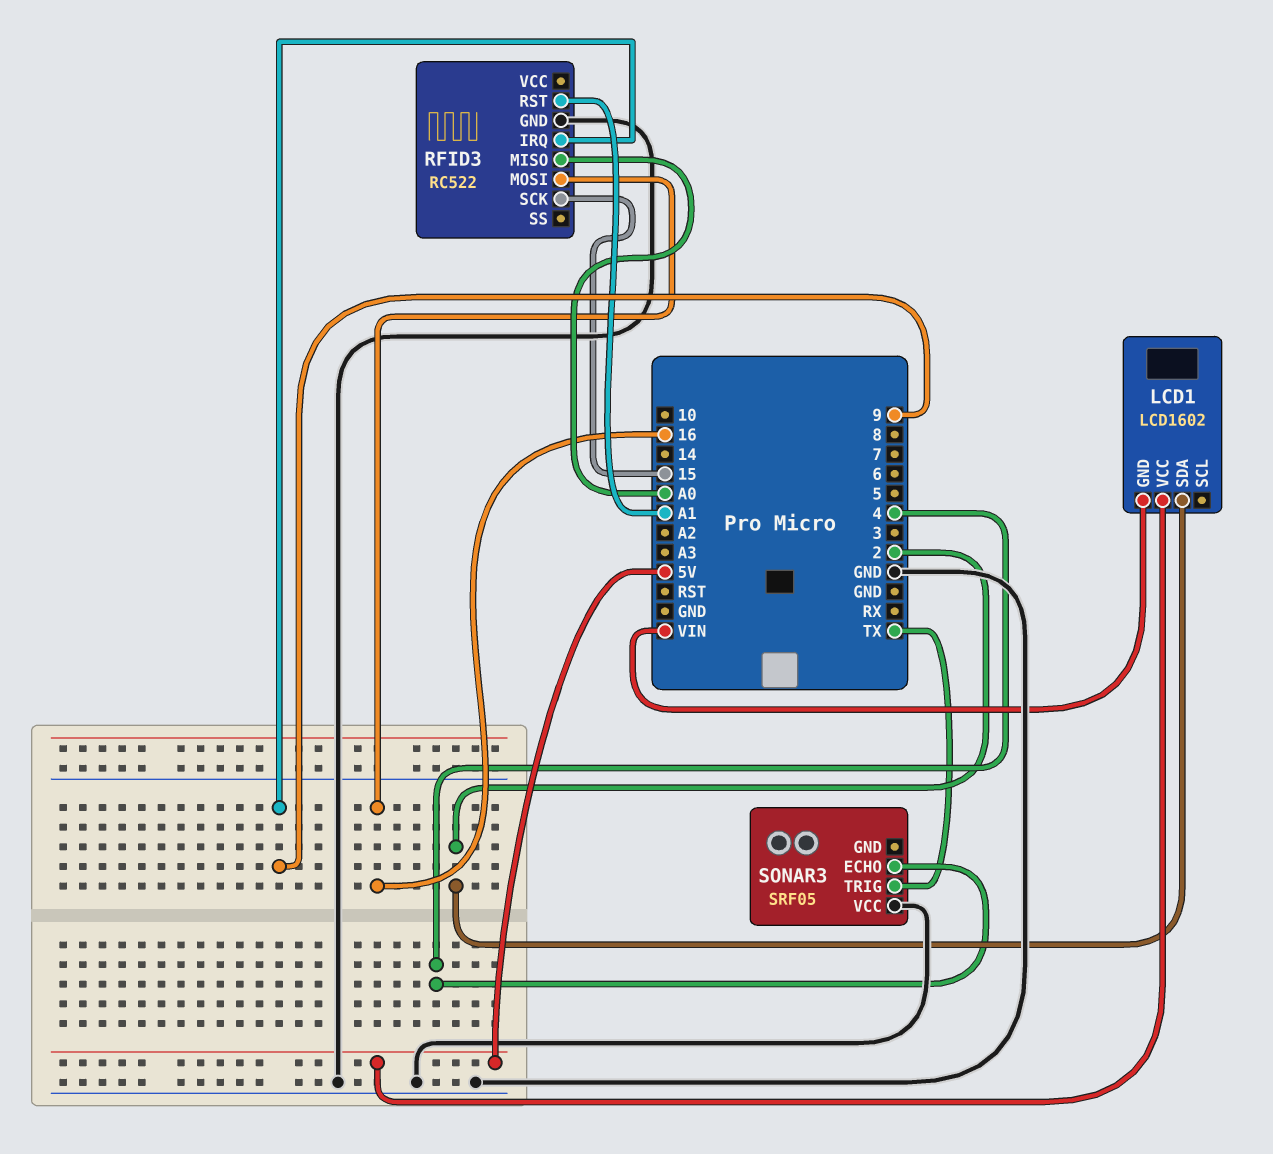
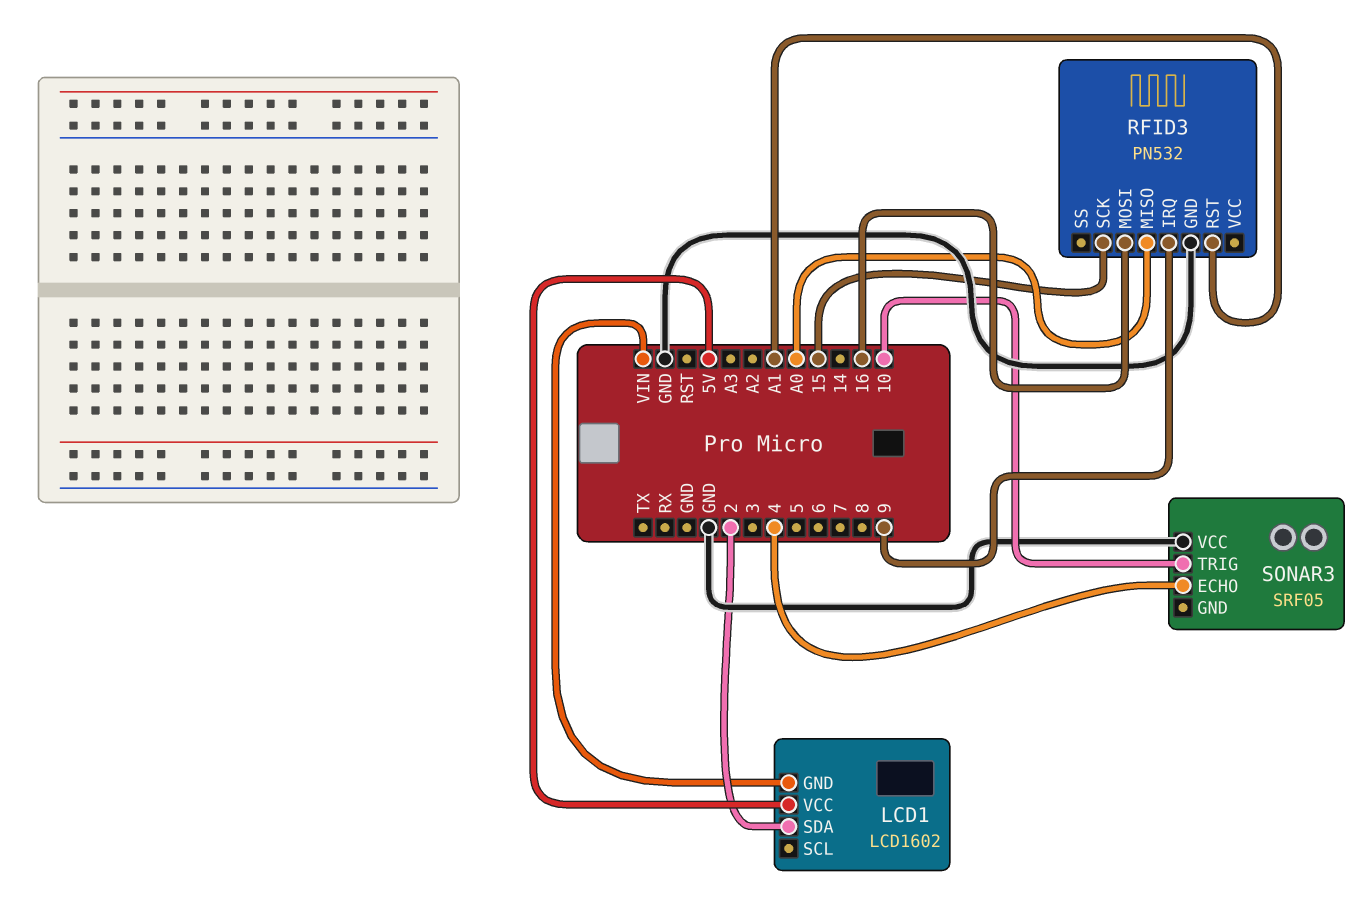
RFID3: RC522 -> PN532
SONAR3 pin TRIG: TX -> 10

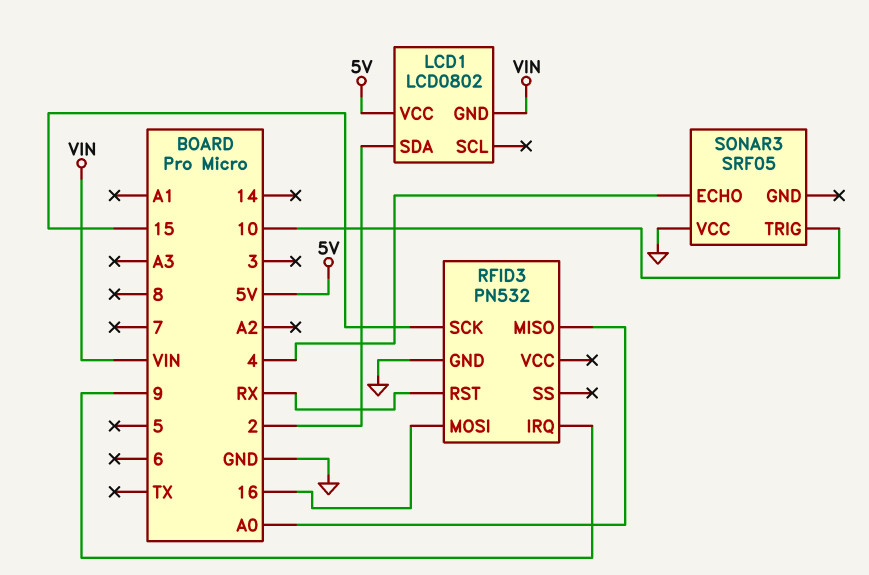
LCD1: LCD1602 -> LCD0802
RFID3 pin RST: A1 -> RX

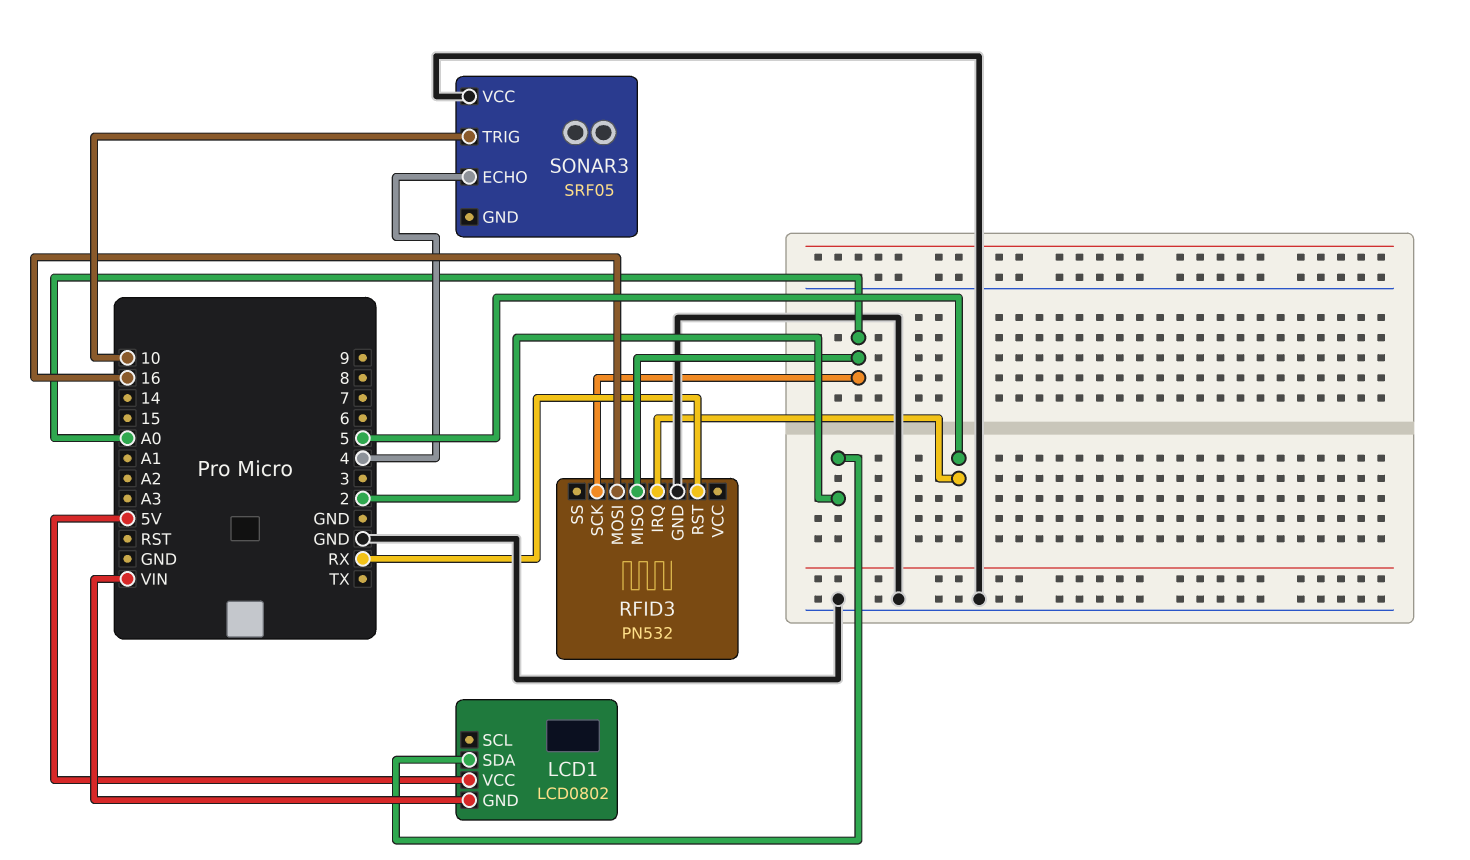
RFID3 pin IRQ: 9 -> 5
RFID3 pin SCK: 15 -> A0

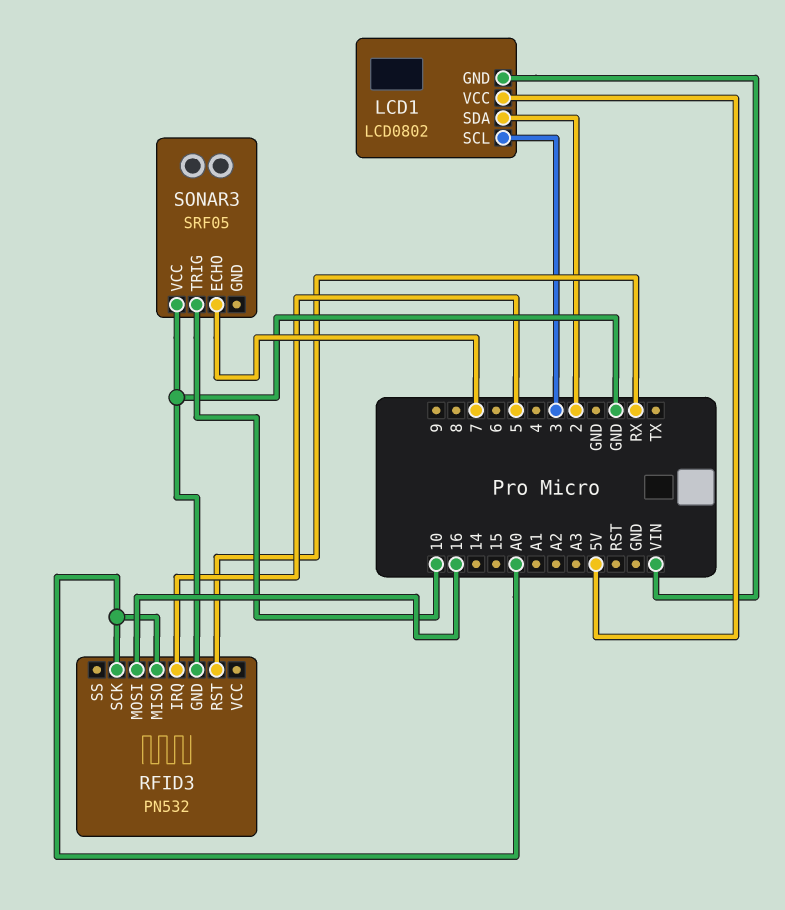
LCD1 pin SCL: none -> 3
SONAR3 pin ECHO: 4 -> 7

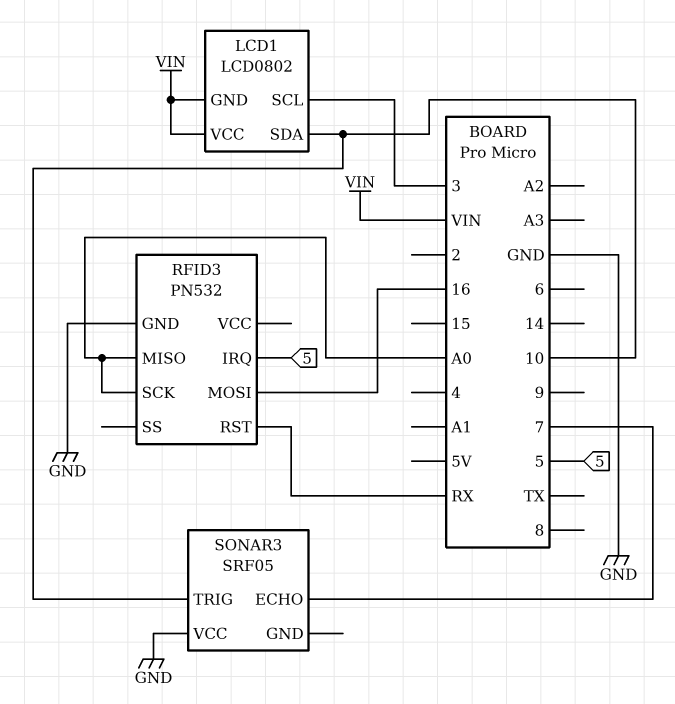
LCD1 pin SDA: 2 -> 10
LCD1 pin VCC: 5V -> VIN

